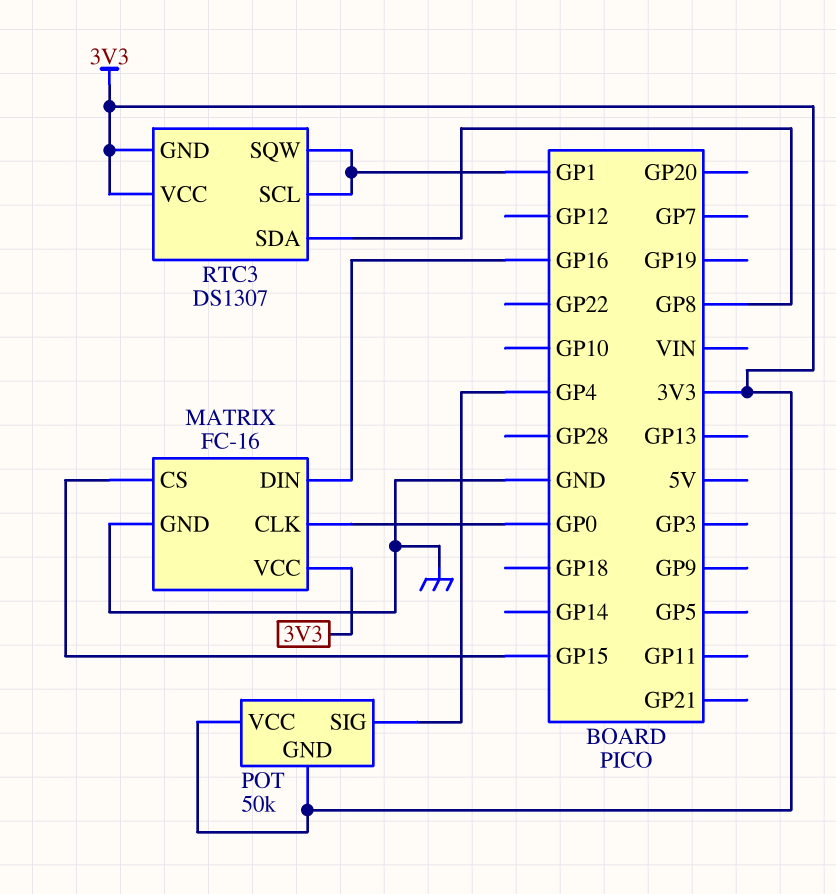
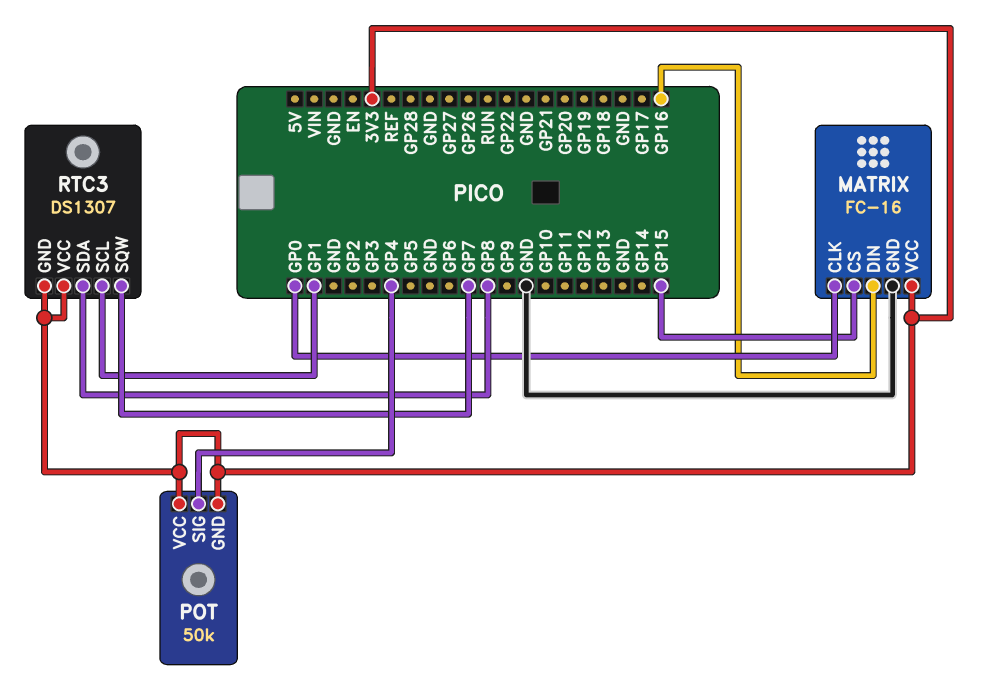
RTC3 pin SQW: GP1 -> GP7

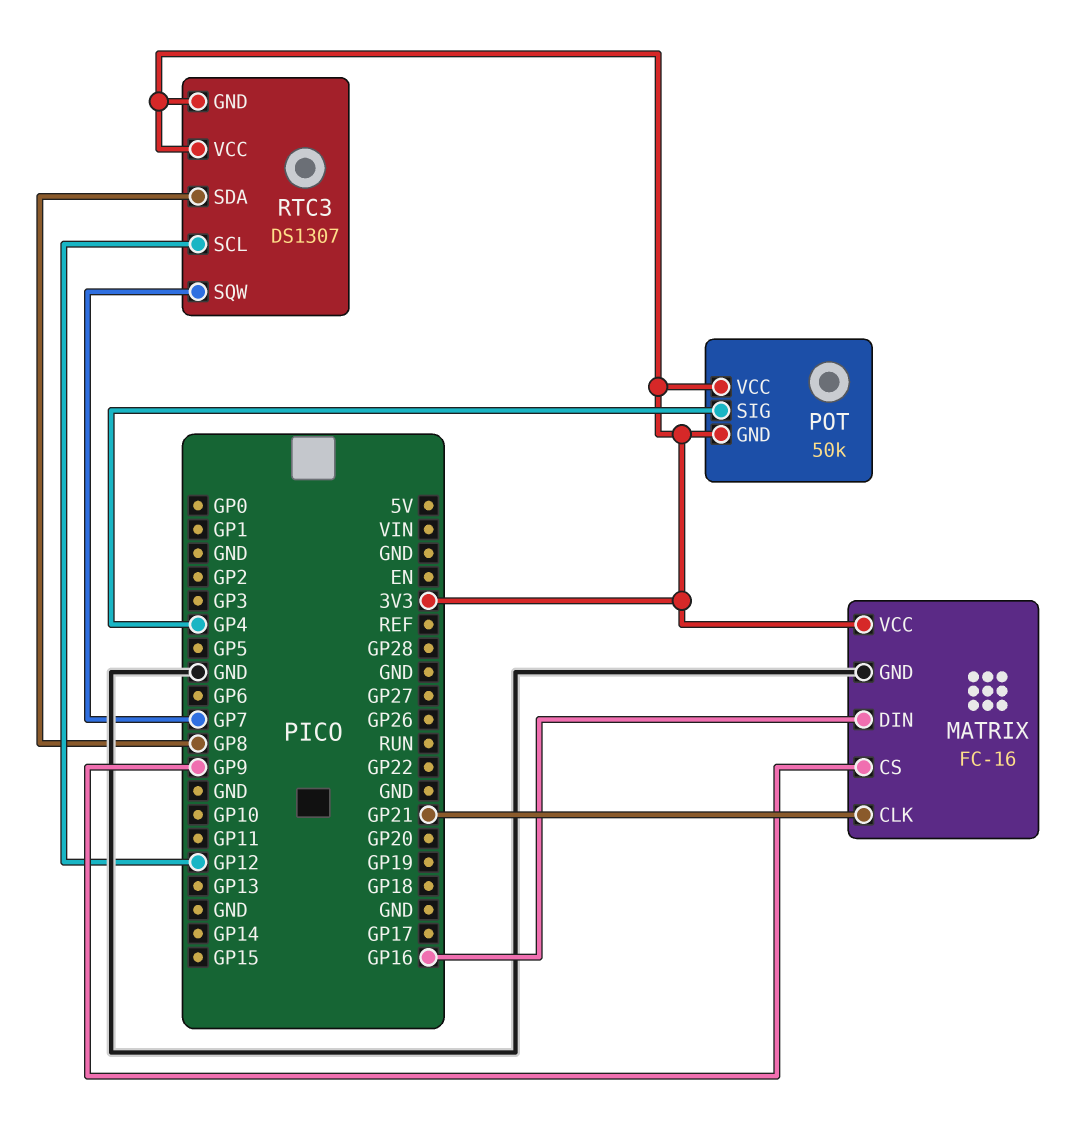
MATRIX pin CLK: GP0 -> GP21
MATRIX pin CS: GP15 -> GP9
RTC3 pin SCL: GP1 -> GP12

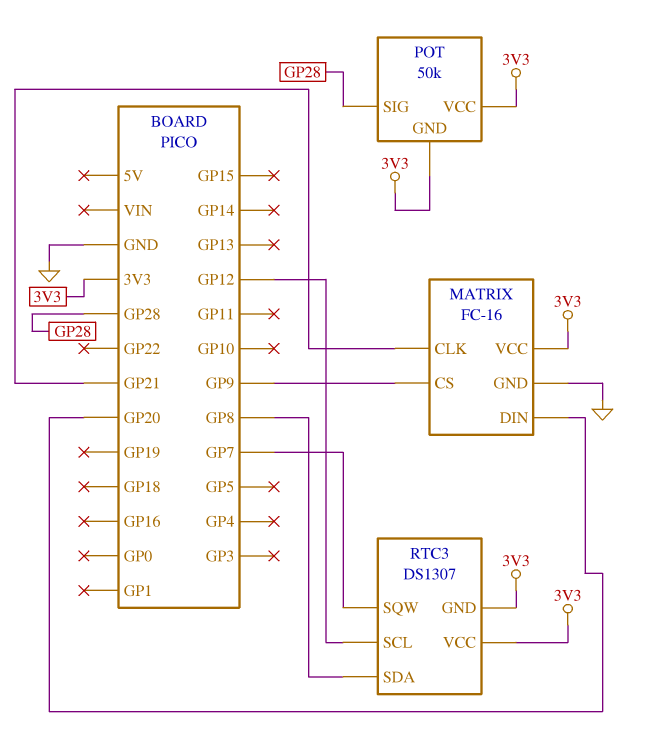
MATRIX pin DIN: GP16 -> GP20
POT pin SIG: GP4 -> GP28

